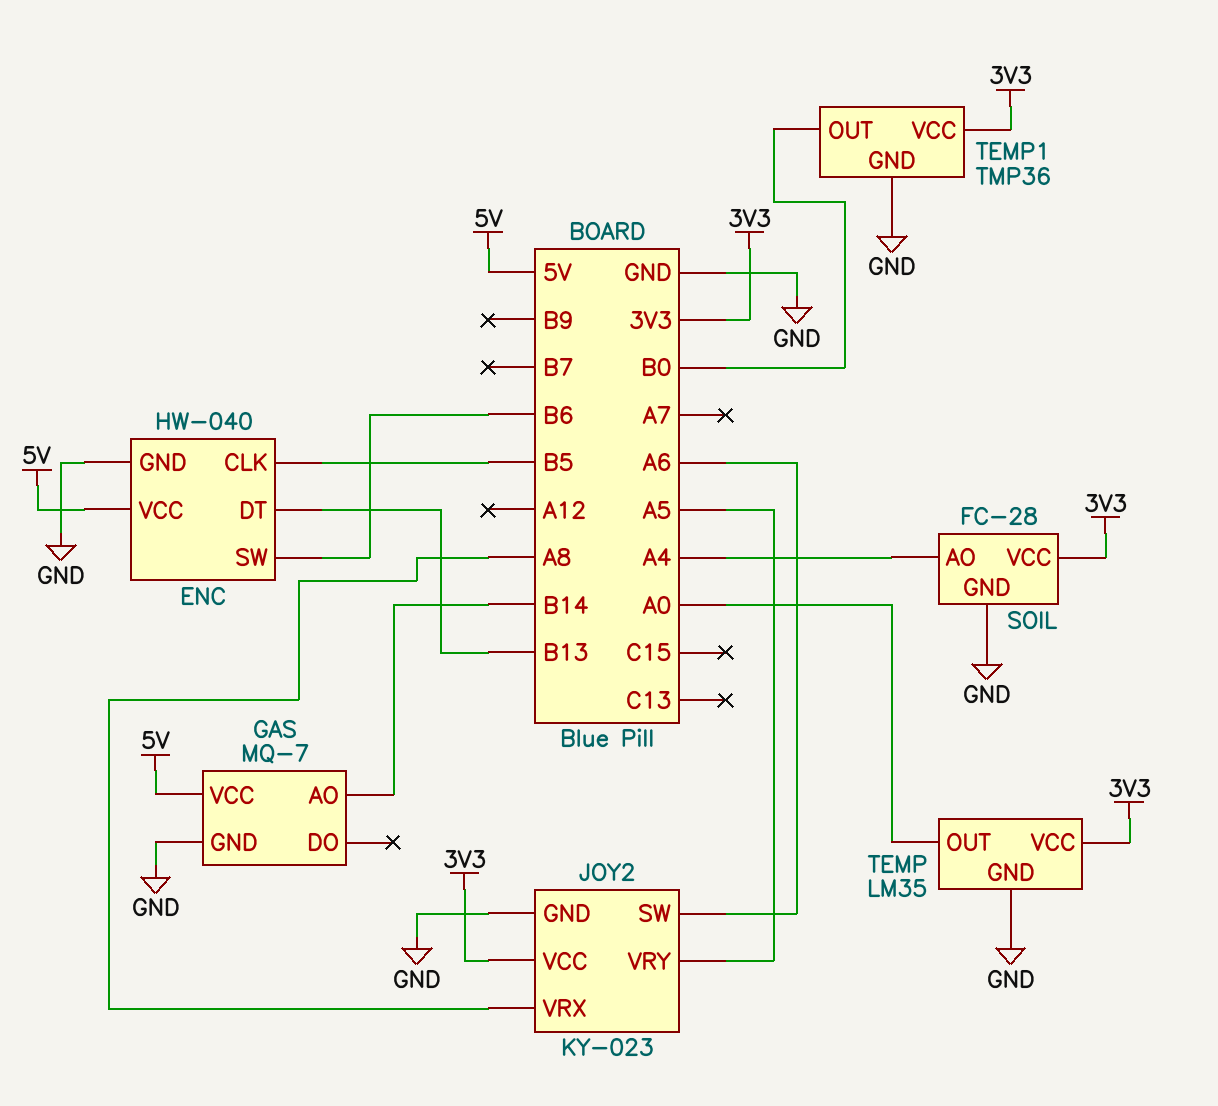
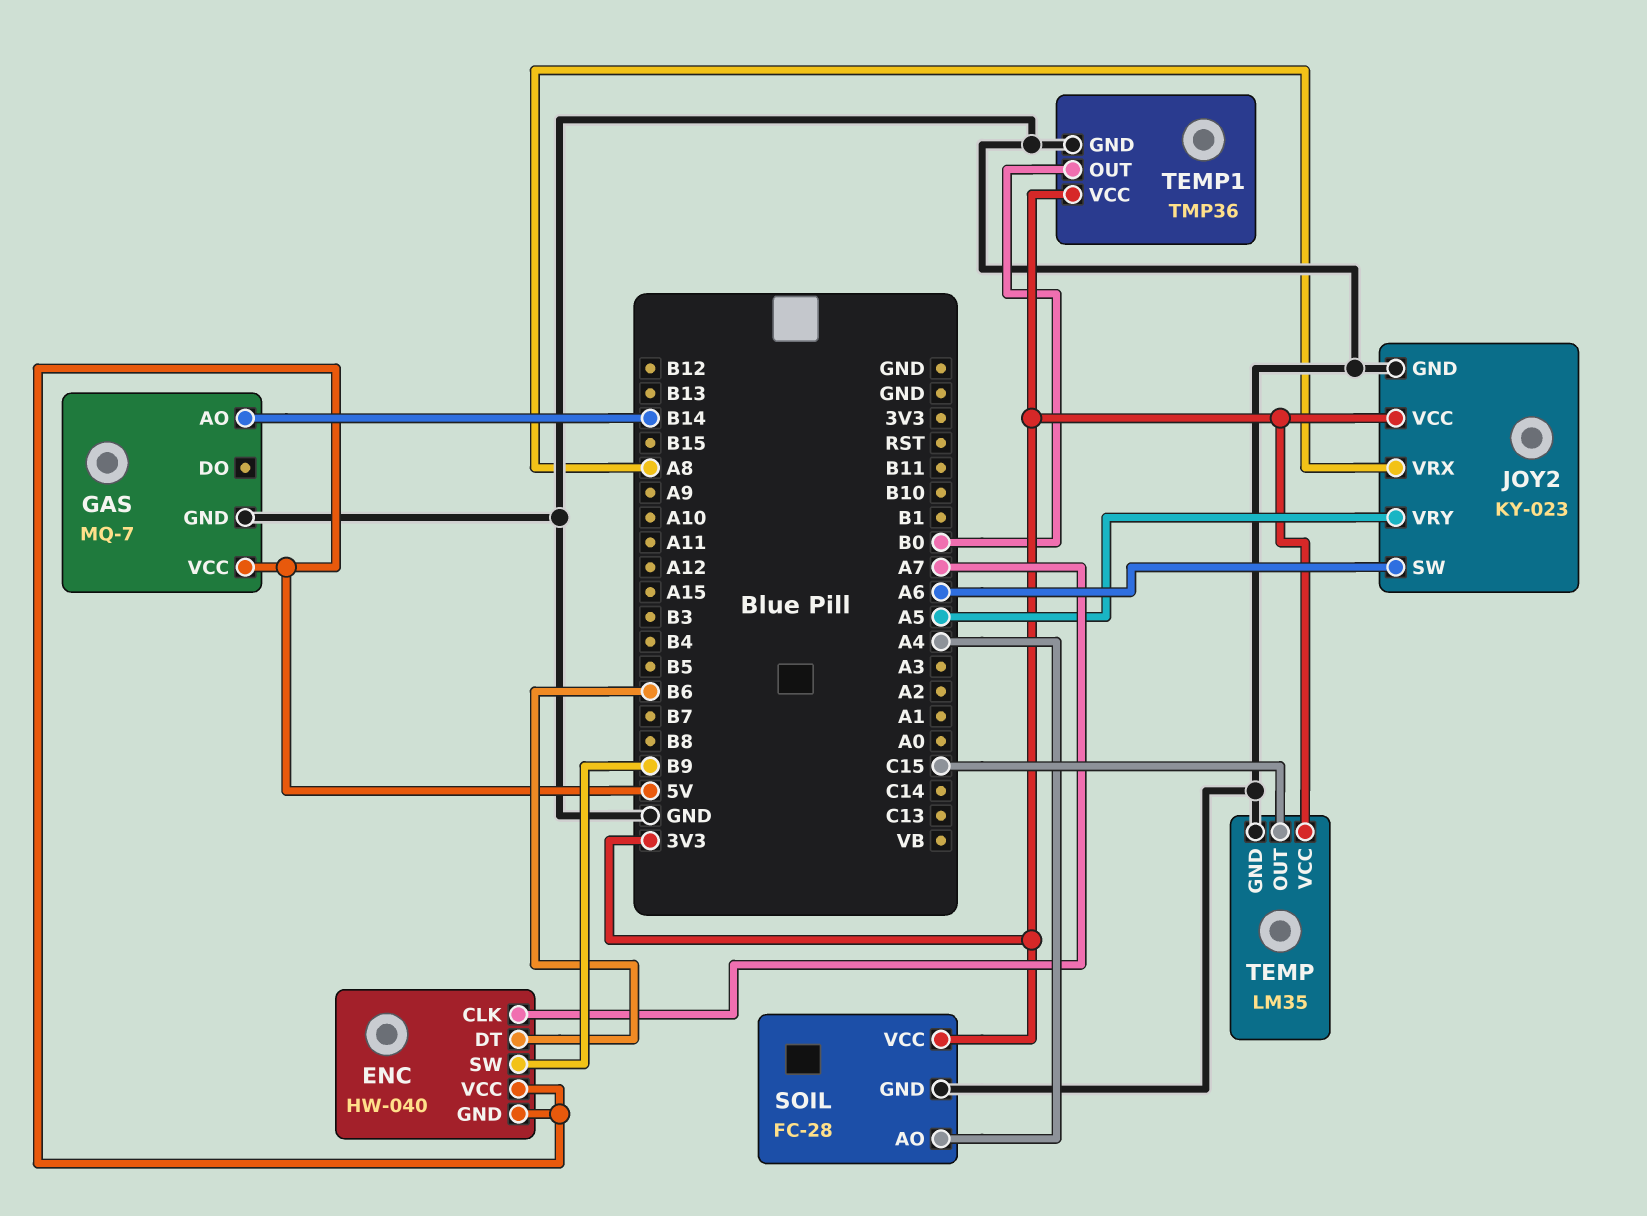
ENC pin CLK: B5 -> A7
ENC pin DT: B13 -> B6
ENC pin GND: GND -> 5V
ENC pin SW: B6 -> B9
TEMP pin OUT: A0 -> C15

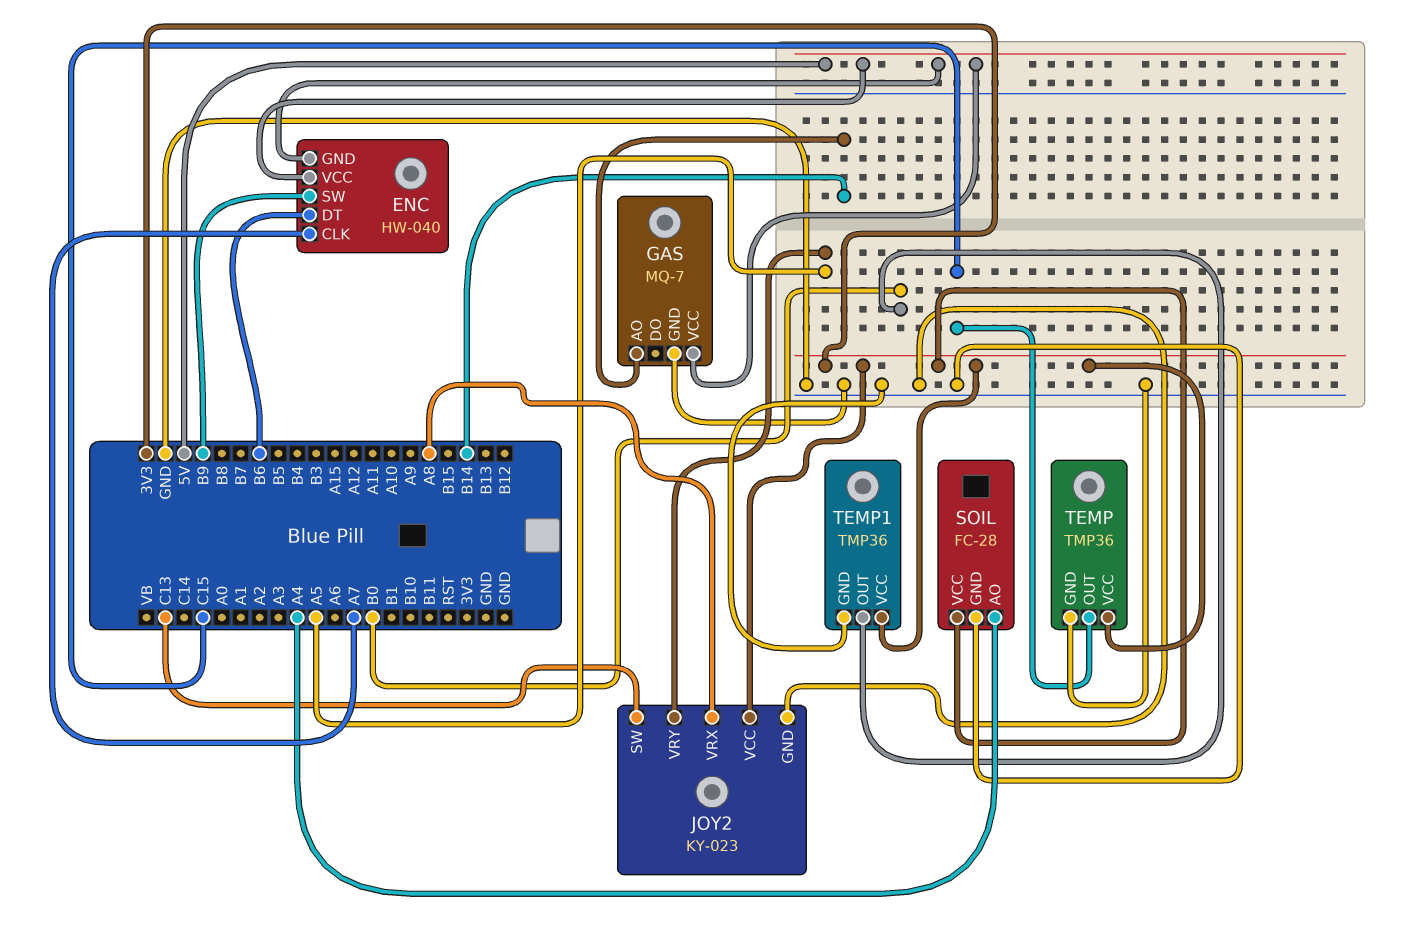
JOY2 pin SW: A6 -> C13
TEMP: LM35 -> TMP36

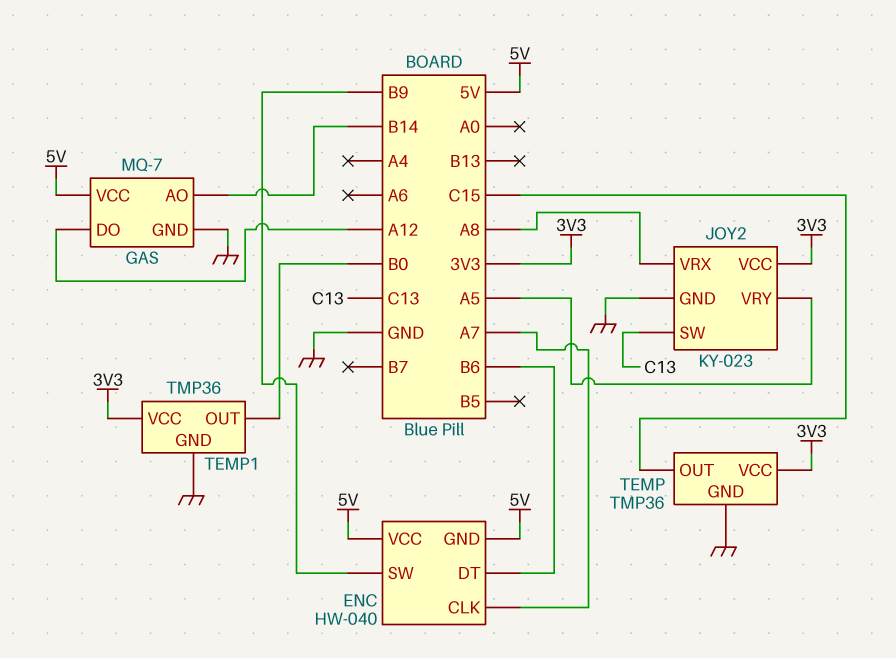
GAS pin DO: none -> A12
SOIL: FC-28 -> none
SOIL pin AO: A4 -> none
SOIL pin GND: GND -> none
SOIL pin VCC: 3V3 -> none

